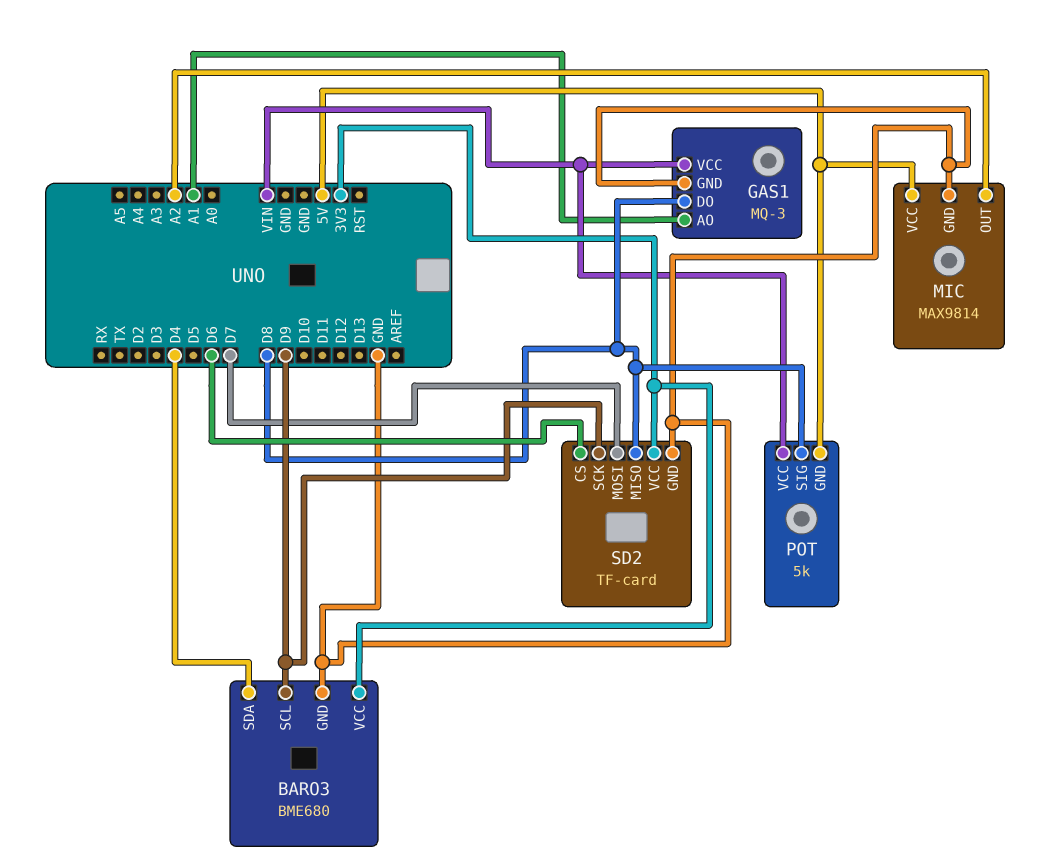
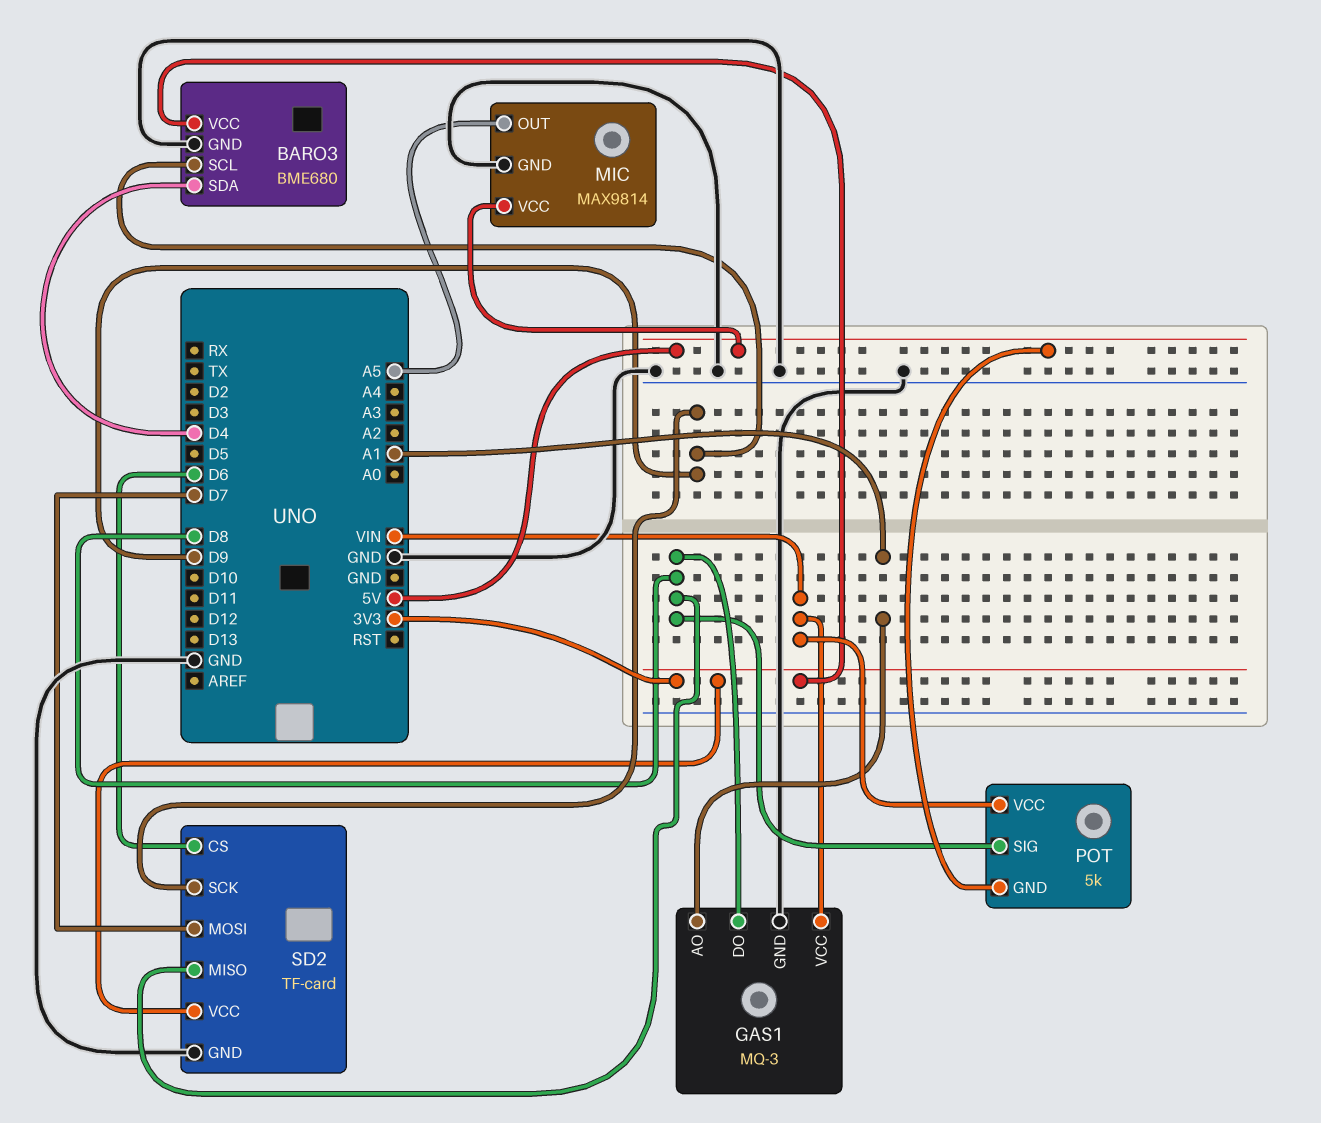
MIC pin OUT: A2 -> A5

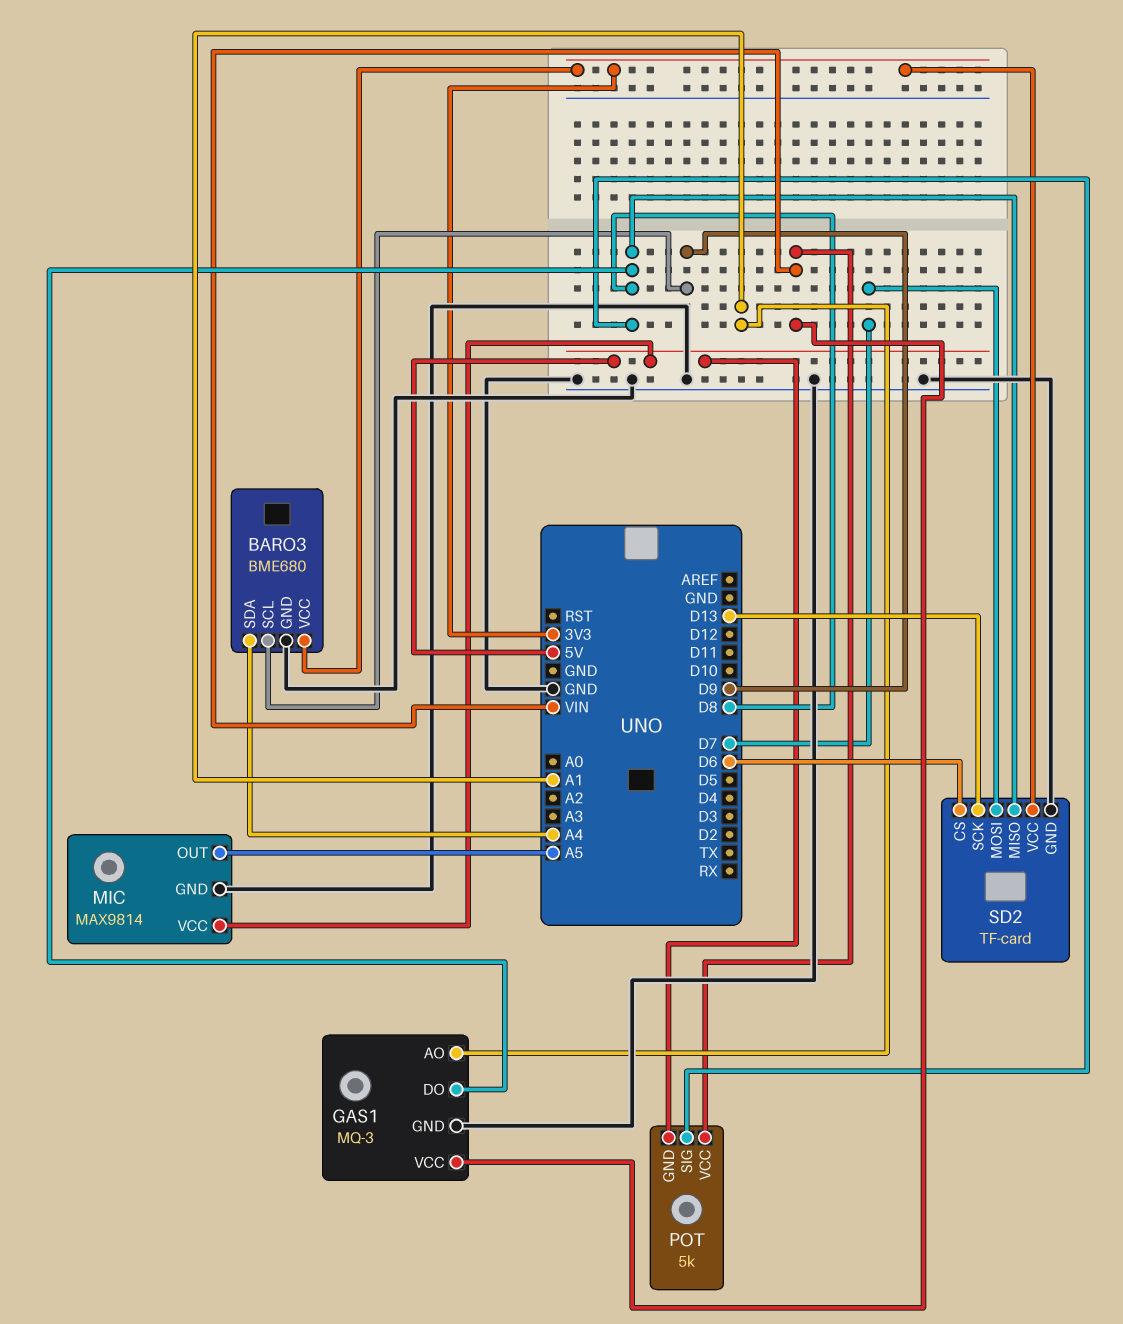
BARO3 pin SDA: D4 -> A4
SD2 pin SCK: D9 -> D13

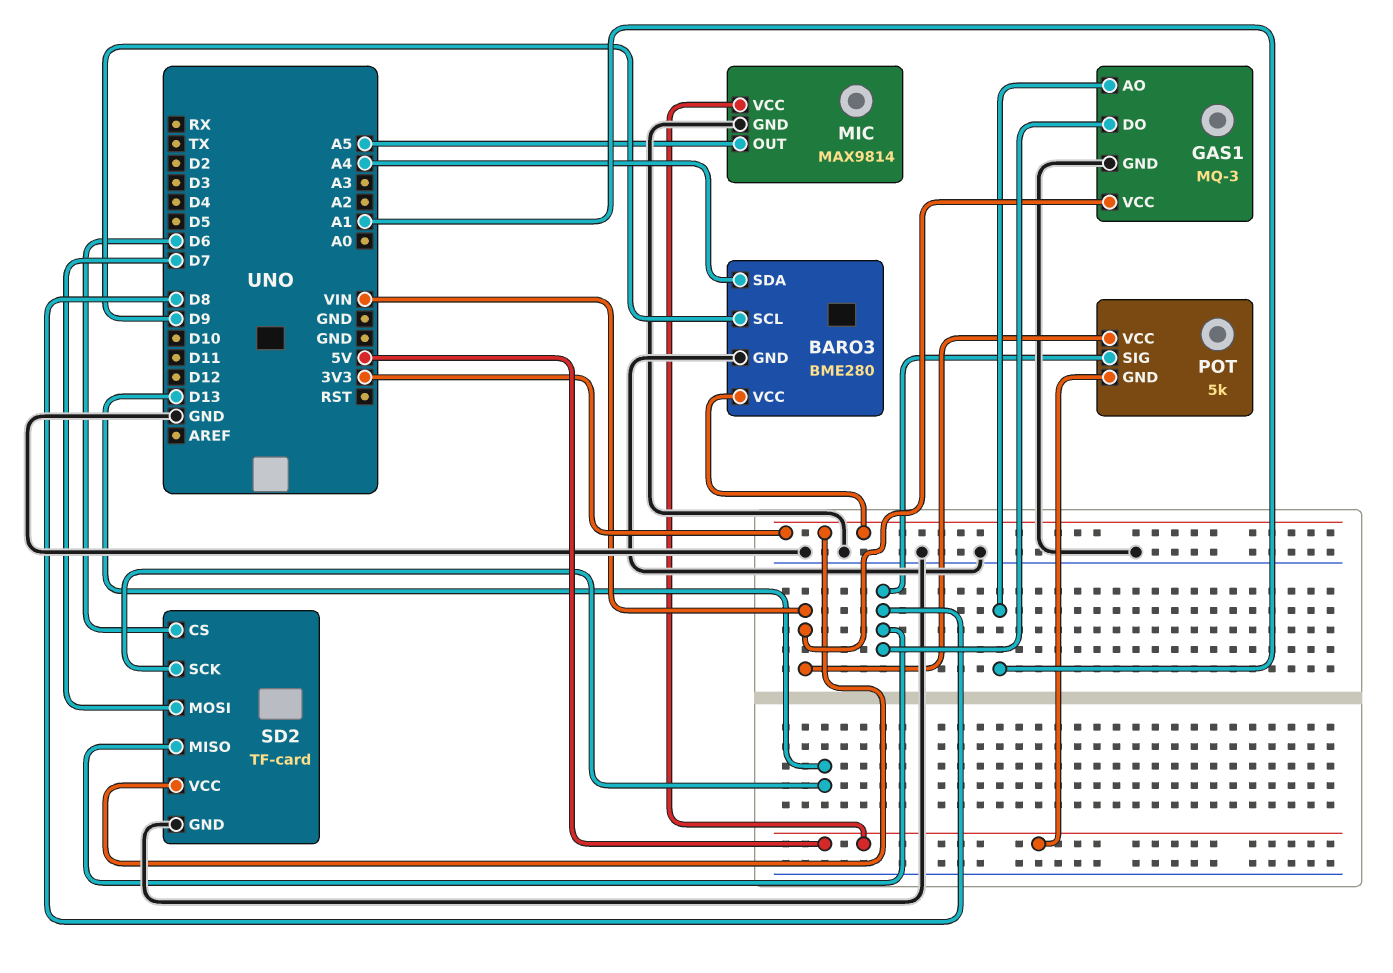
BARO3: BME680 -> BME280

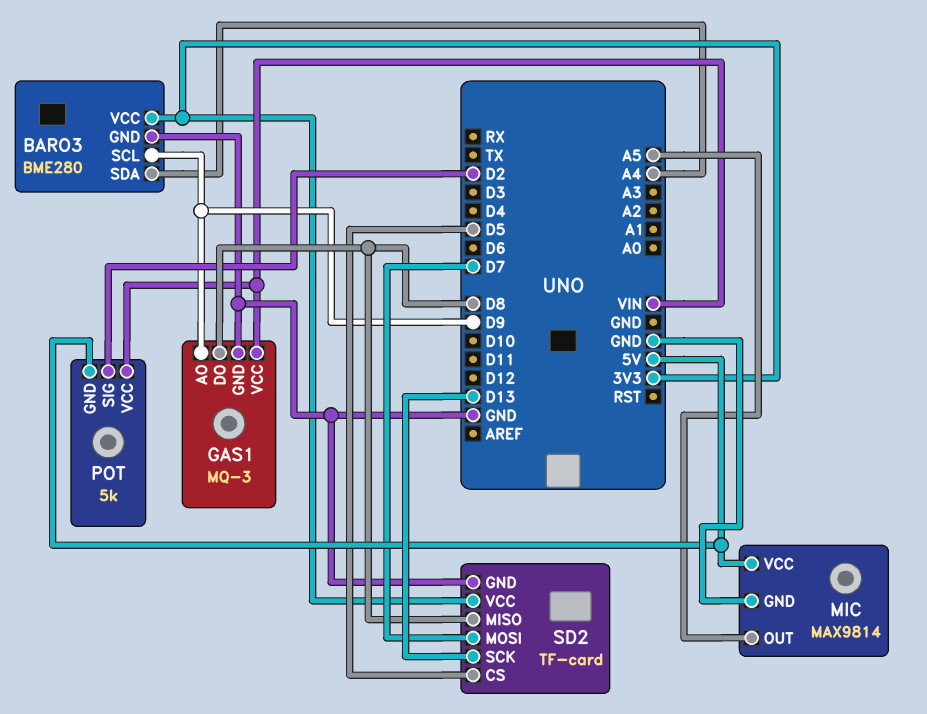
GAS1 pin AO: A1 -> D9
POT pin SIG: D8 -> D2
SD2 pin CS: D6 -> D5

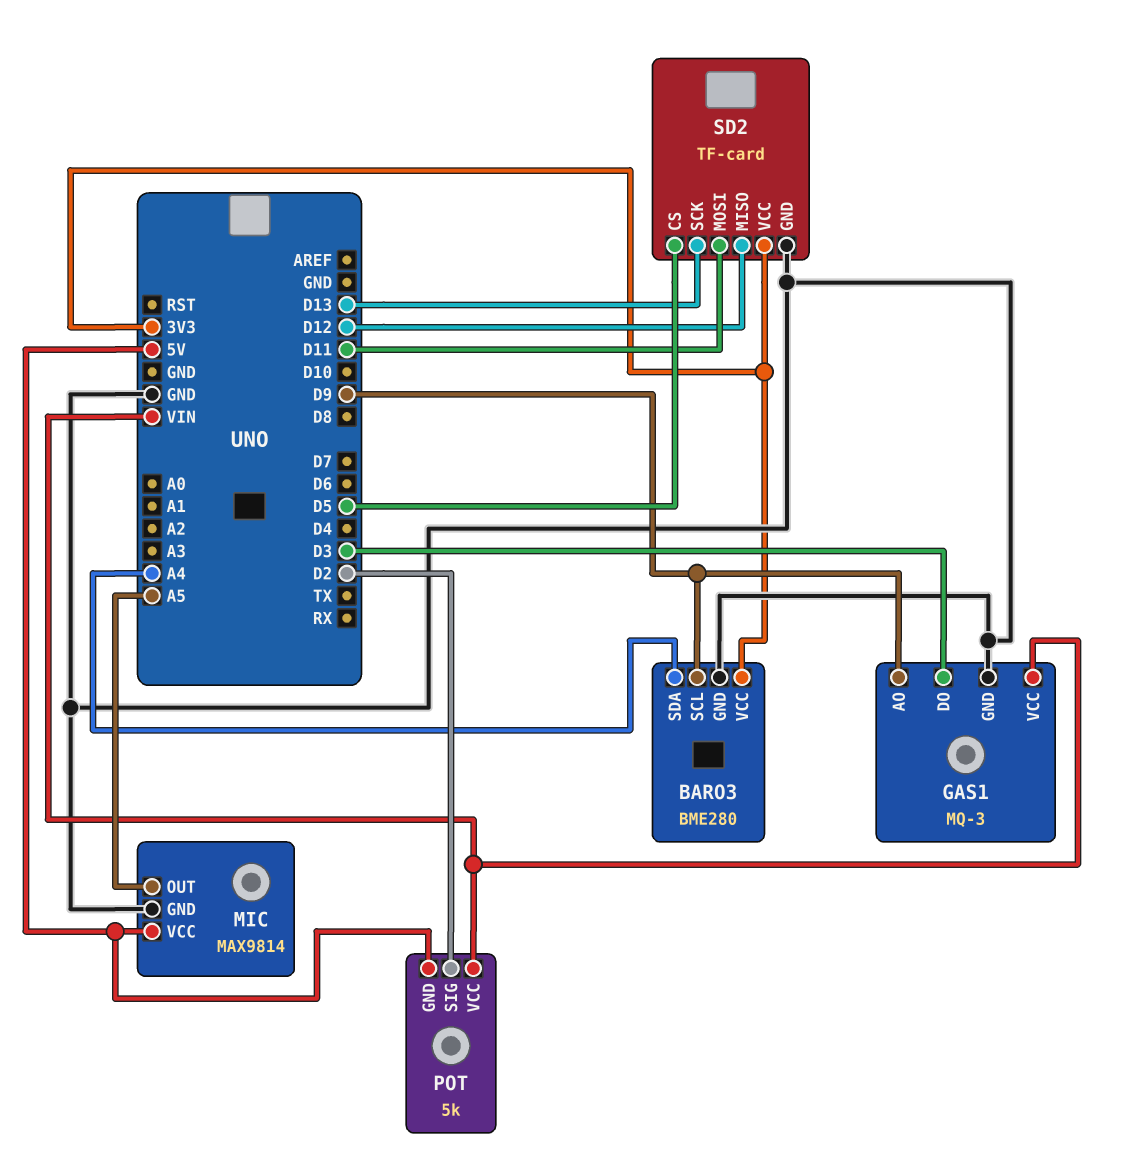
GAS1 pin DO: D8 -> D3
SD2 pin MISO: D8 -> D12
SD2 pin MOSI: D7 -> D11

